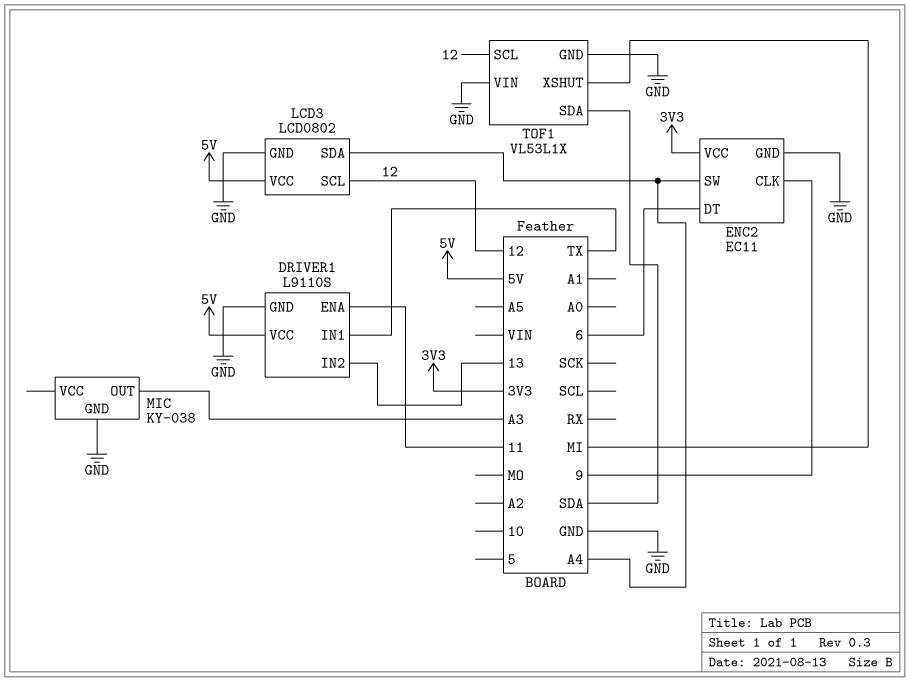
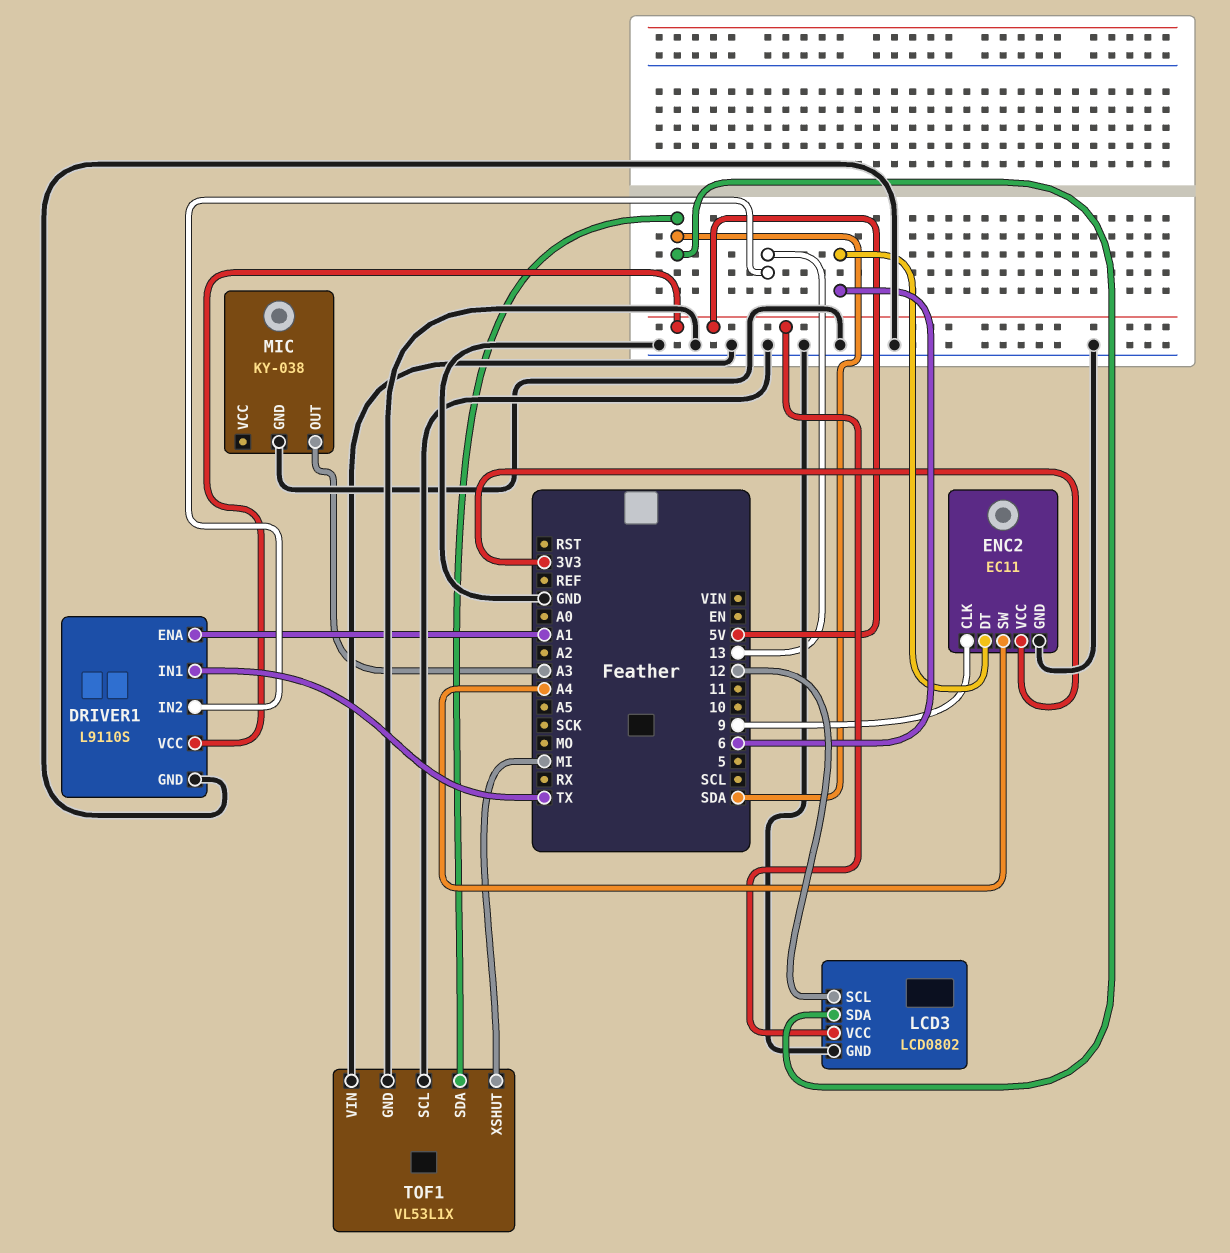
DRIVER1 pin ENA: 11 -> A1
LCD3 pin SDA: A4 -> SDA
TOF1 pin SCL: 12 -> GND

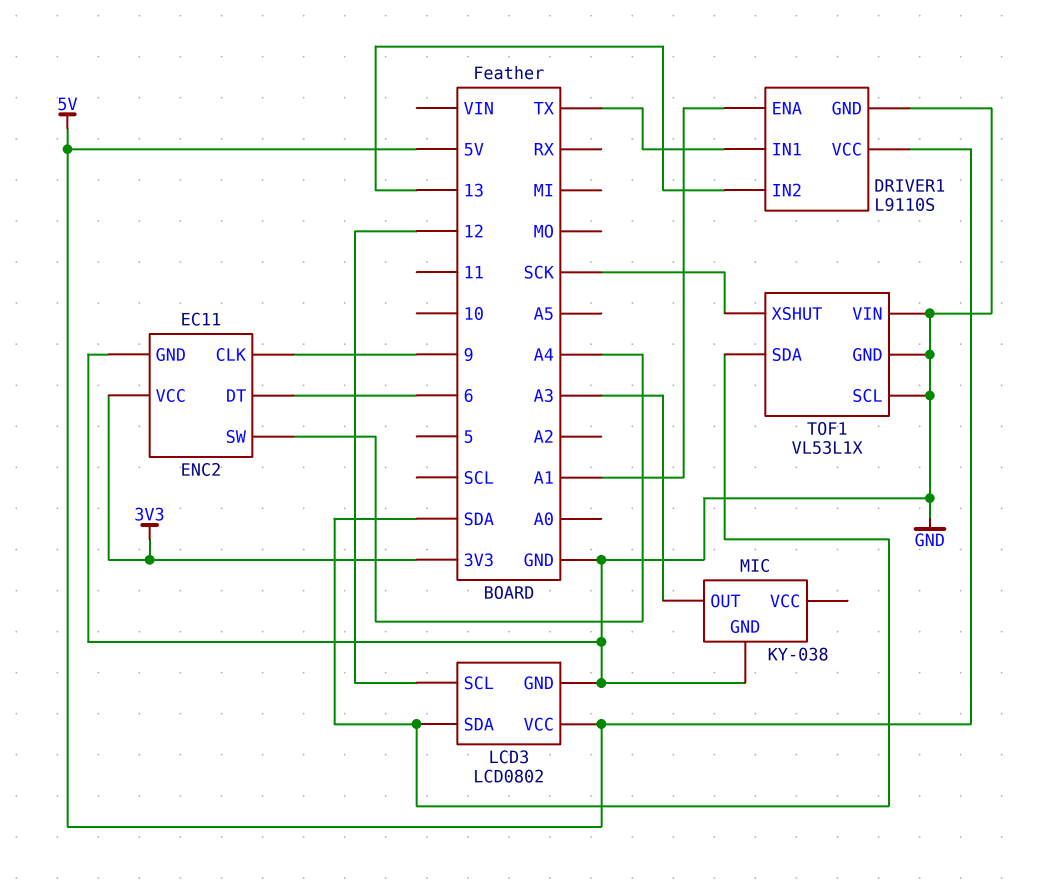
TOF1 pin XSHUT: MI -> SCK

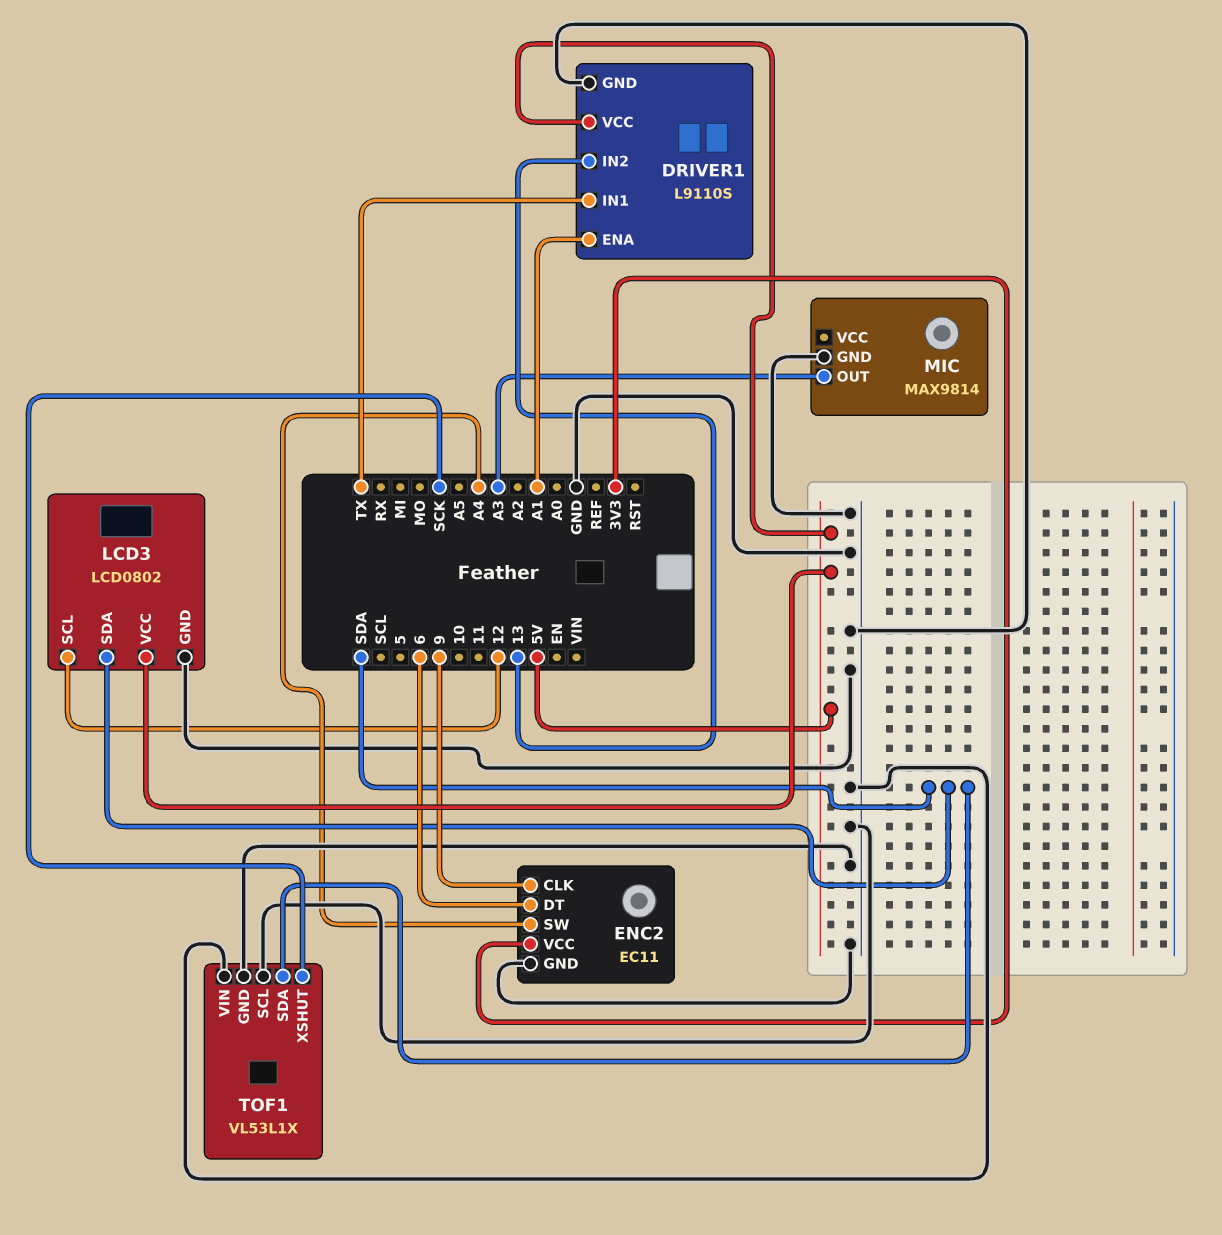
MIC: KY-038 -> MAX9814

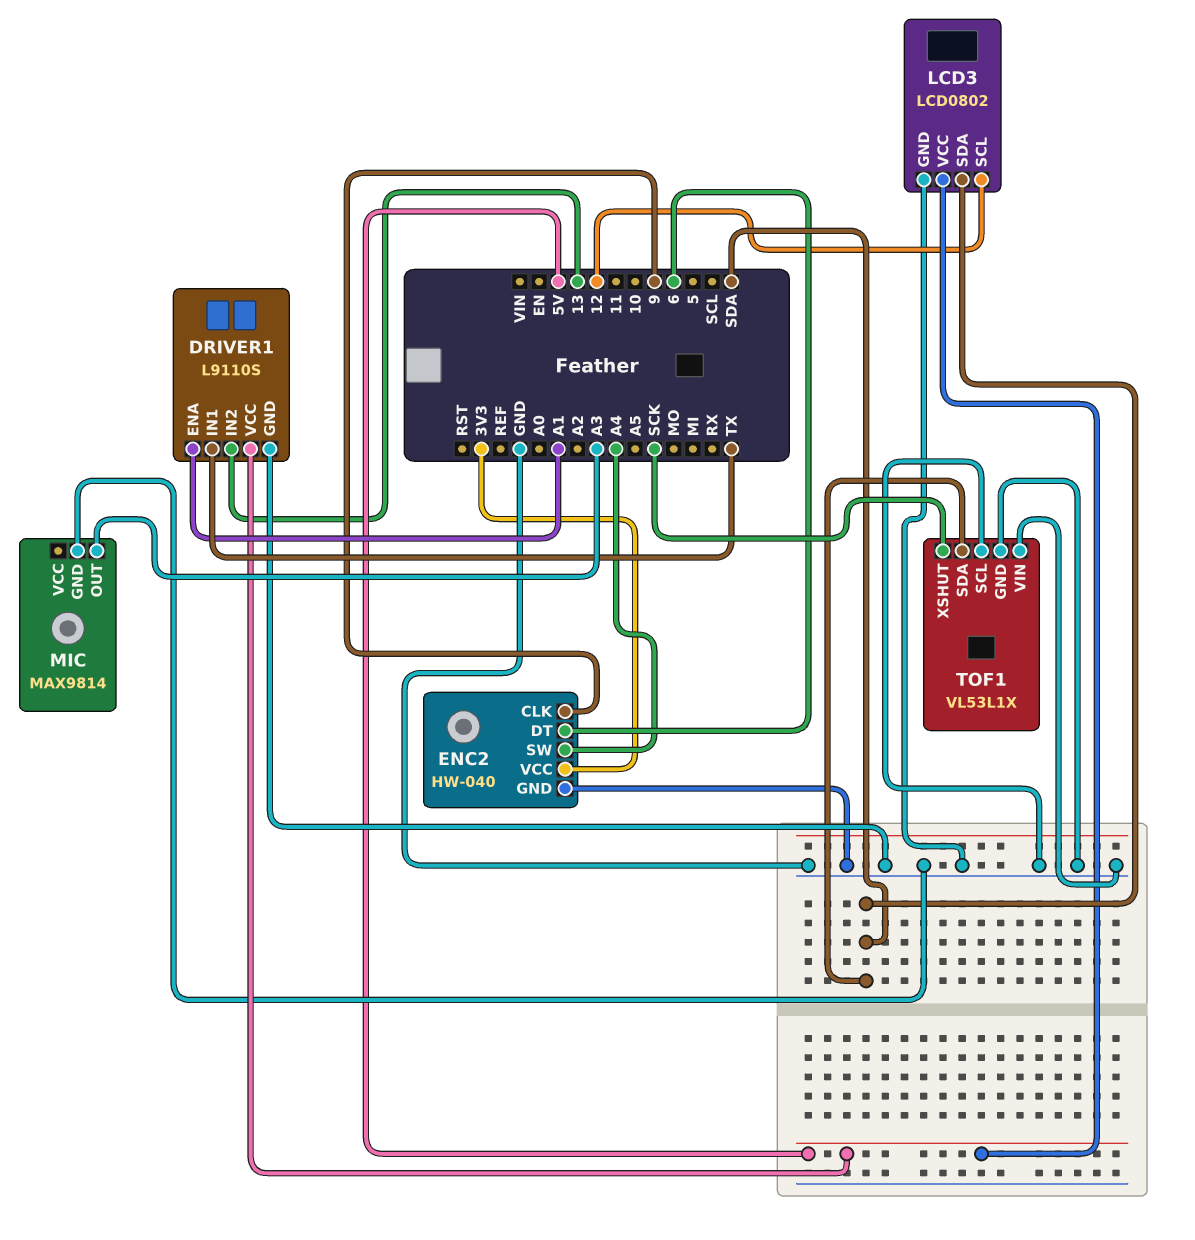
ENC2: EC11 -> HW-040

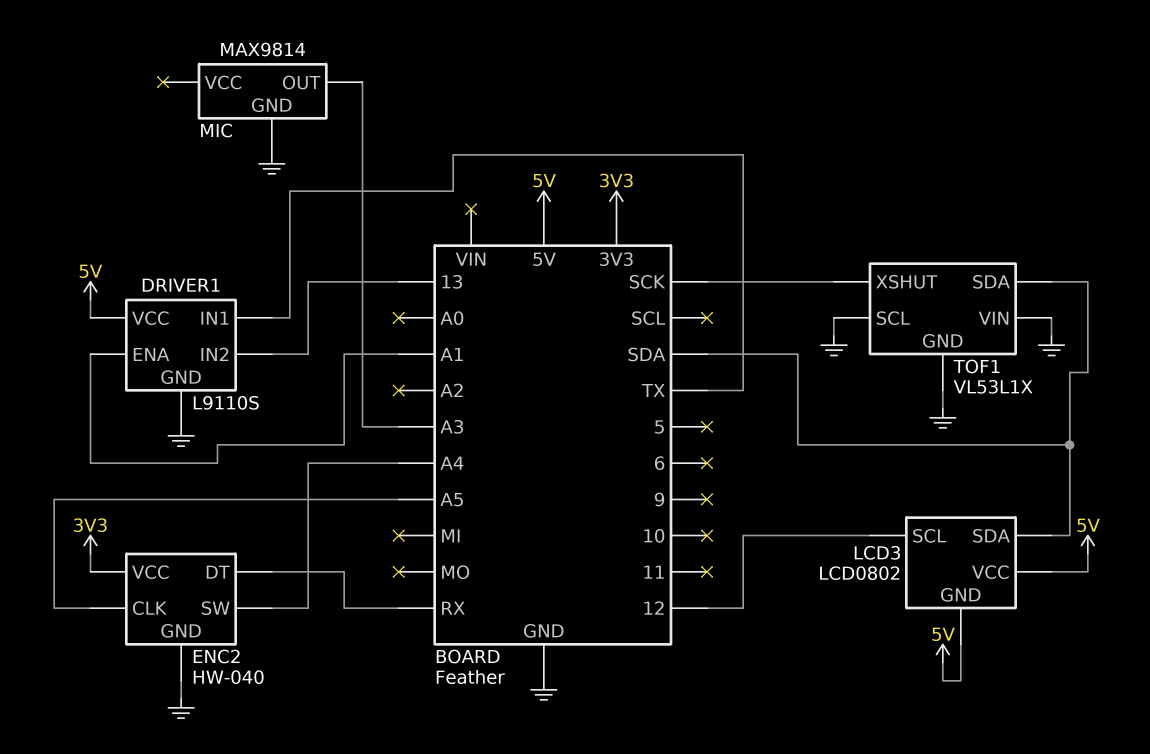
ENC2 pin CLK: 9 -> A5
ENC2 pin DT: 6 -> RX
LCD3 pin GND: GND -> 5V

